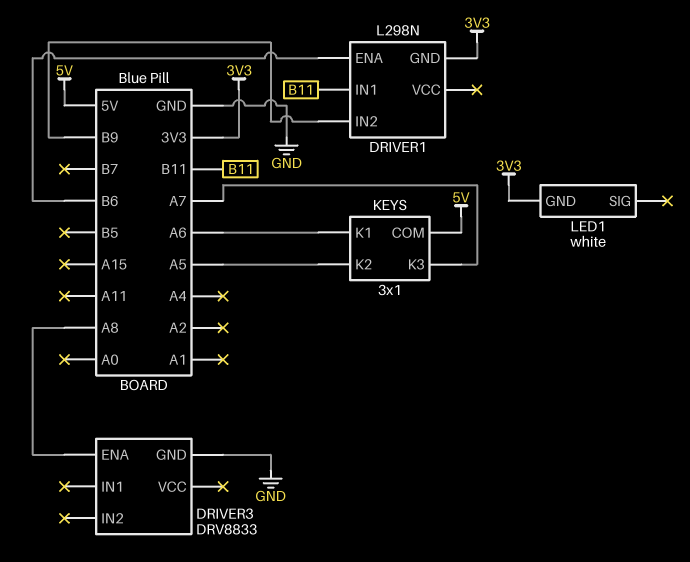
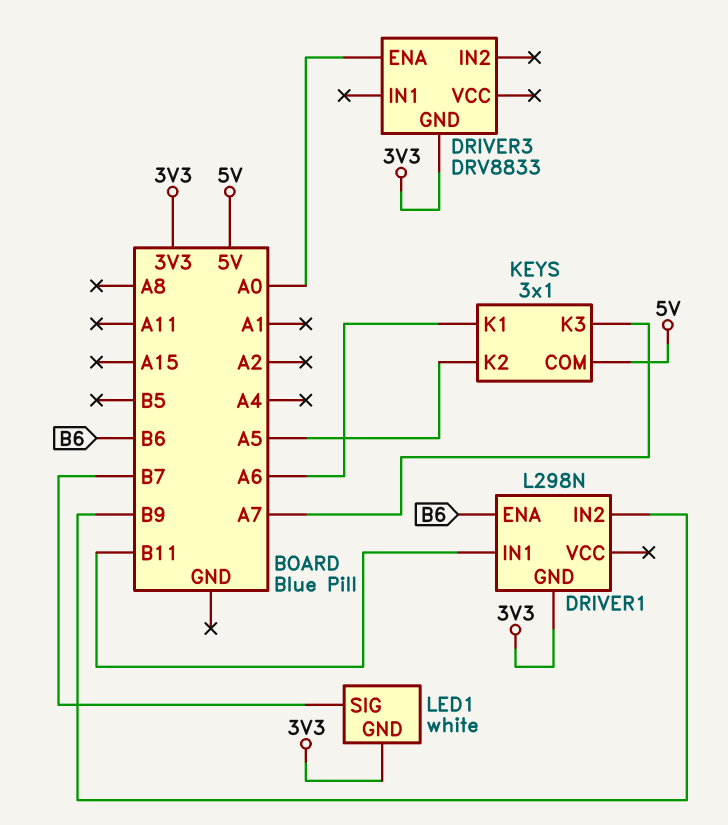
DRIVER3 pin ENA: A8 -> A0
DRIVER3 pin GND: GND -> 3V3
LED1 pin SIG: none -> B7

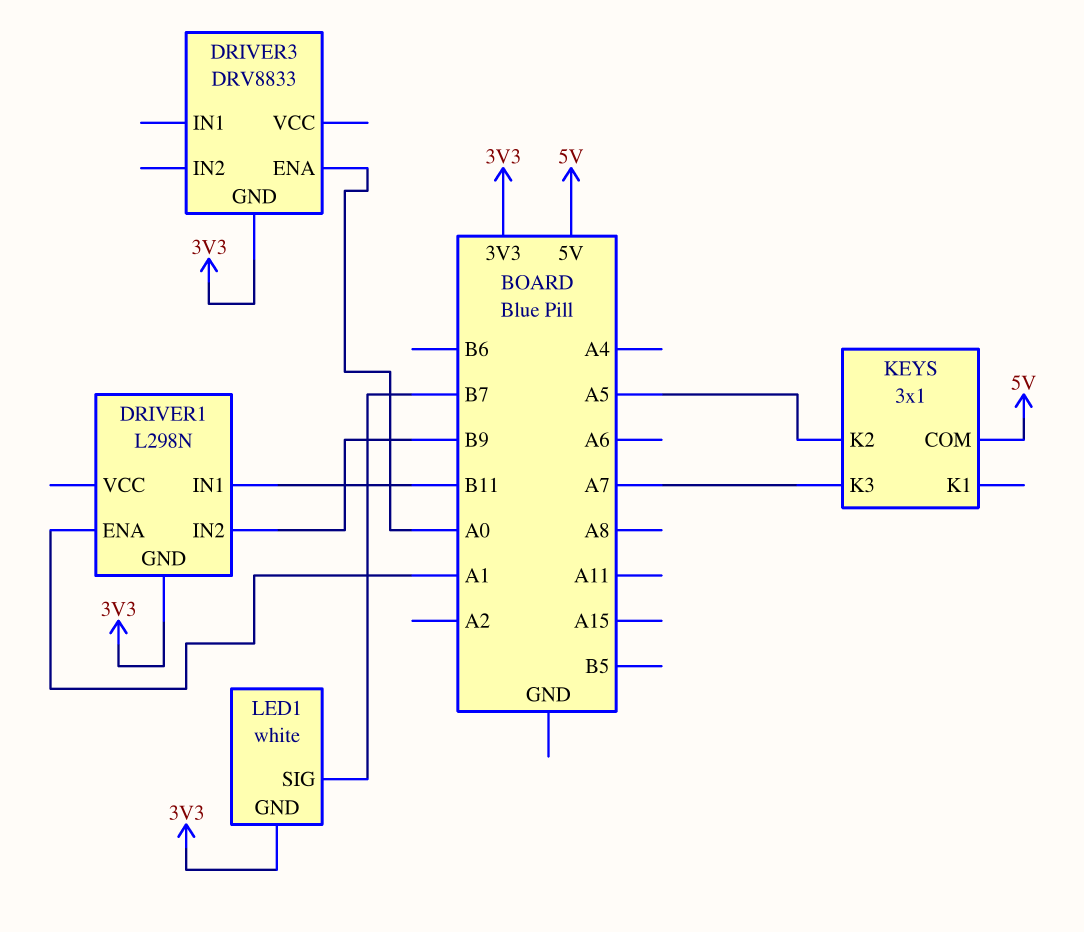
DRIVER1 pin ENA: B6 -> A1
KEYS pin K1: A6 -> none

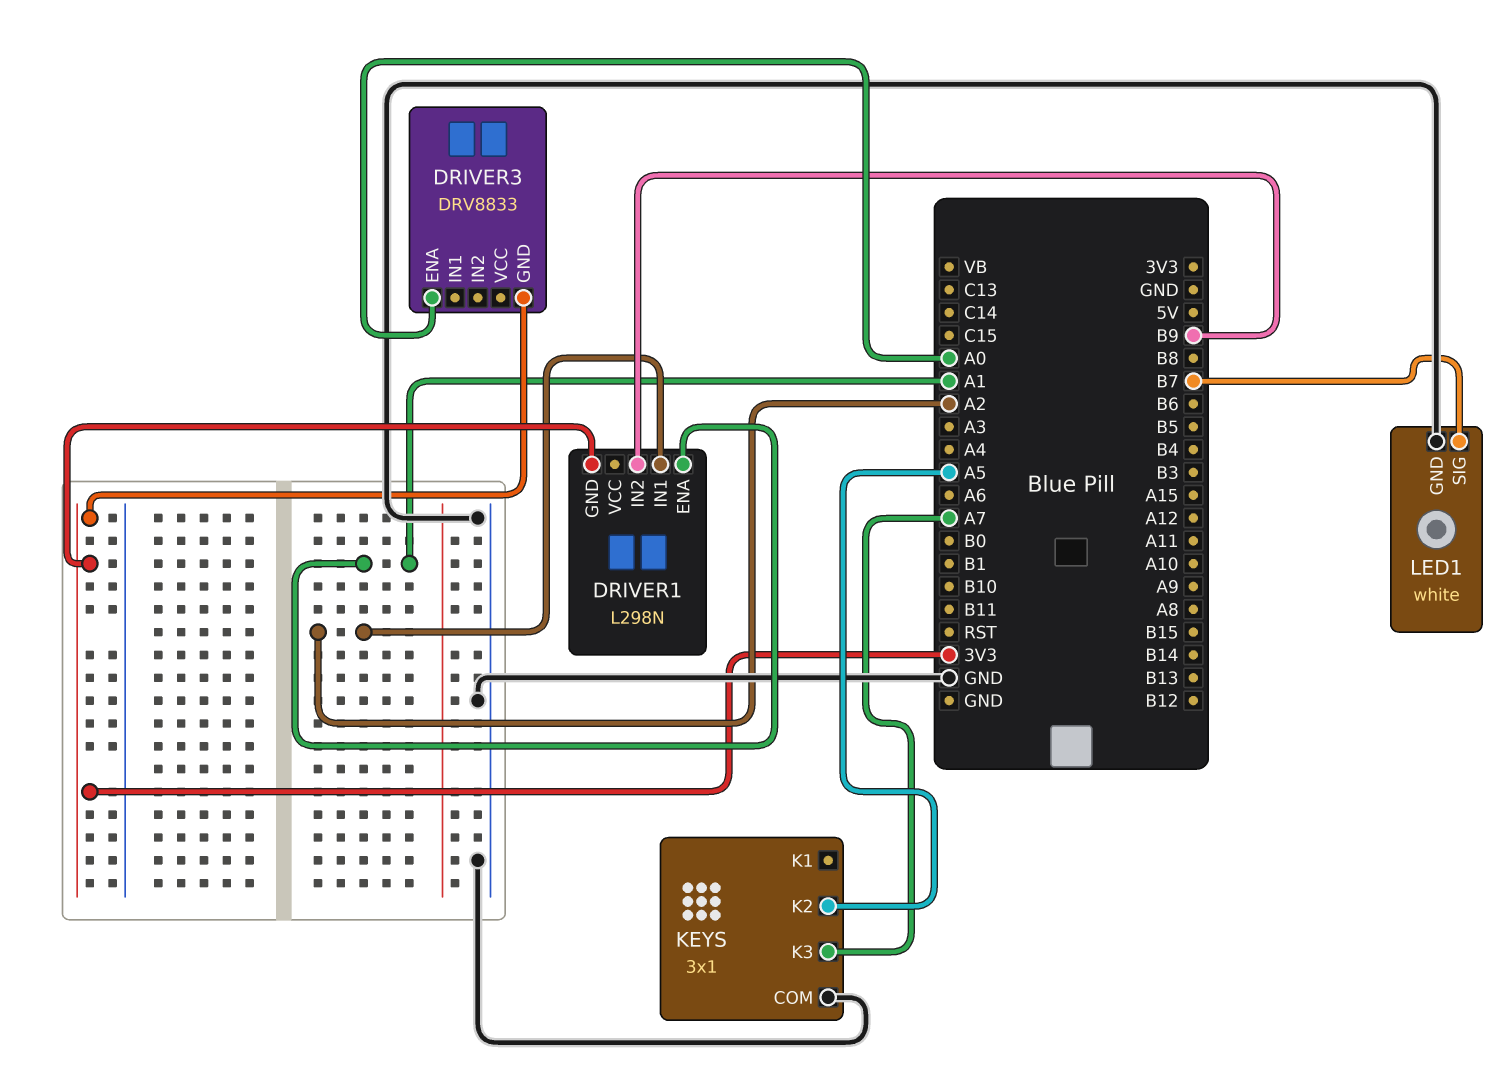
DRIVER1 pin IN1: B11 -> A2
KEYS pin COM: 5V -> GND
LED1 pin GND: 3V3 -> GND

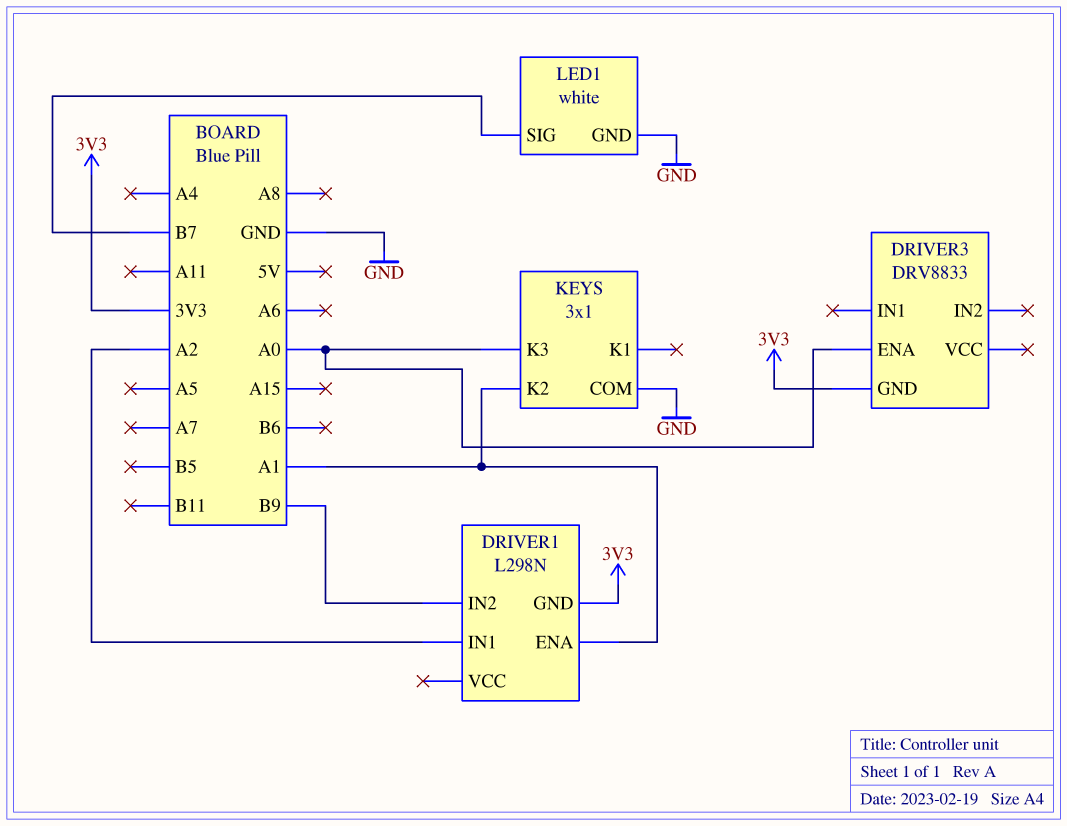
KEYS pin K2: A5 -> A1
KEYS pin K3: A7 -> A0

